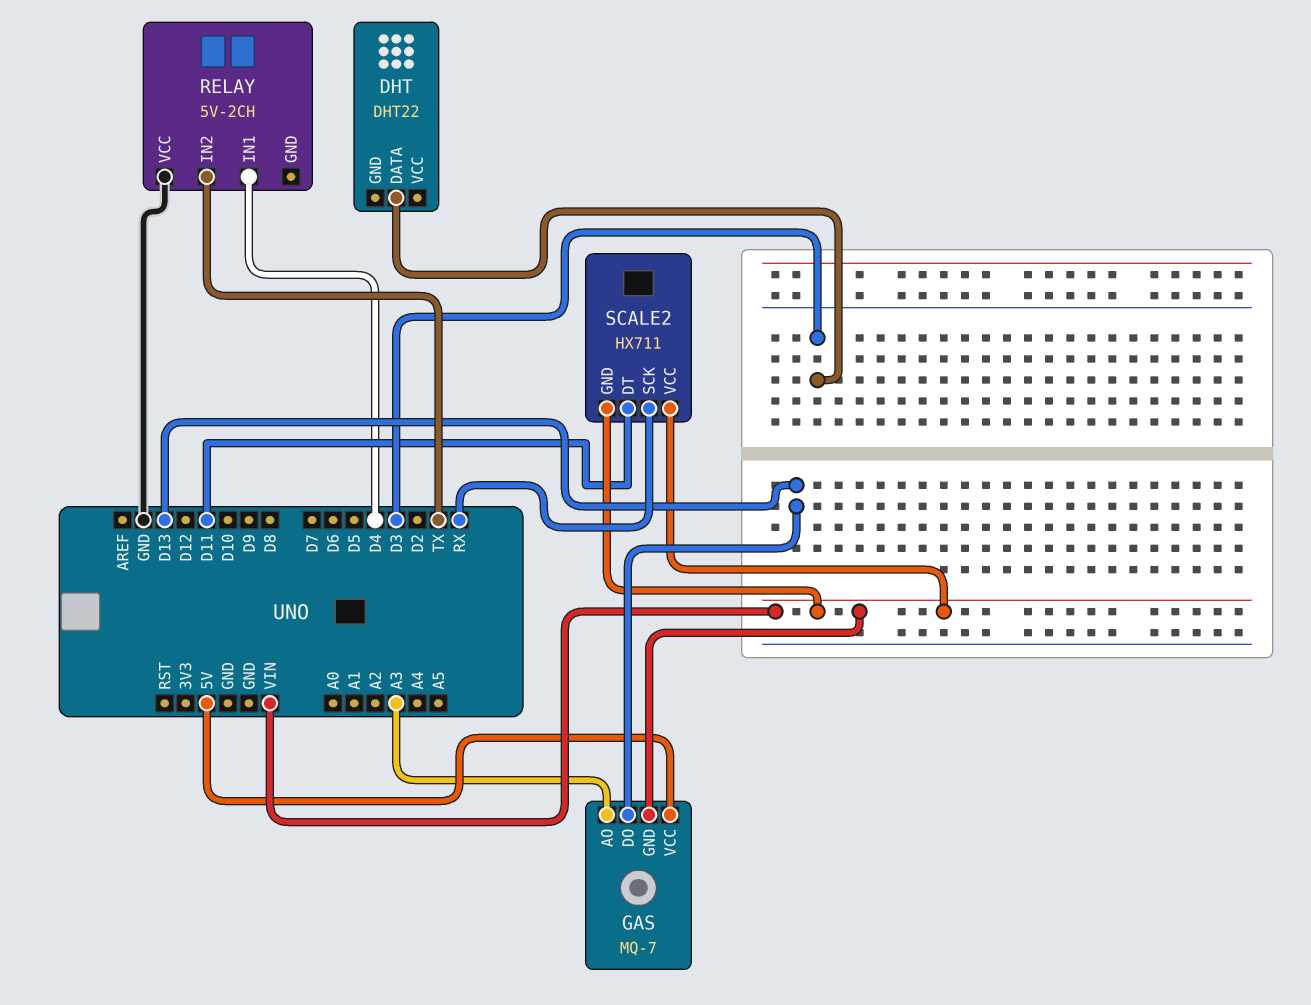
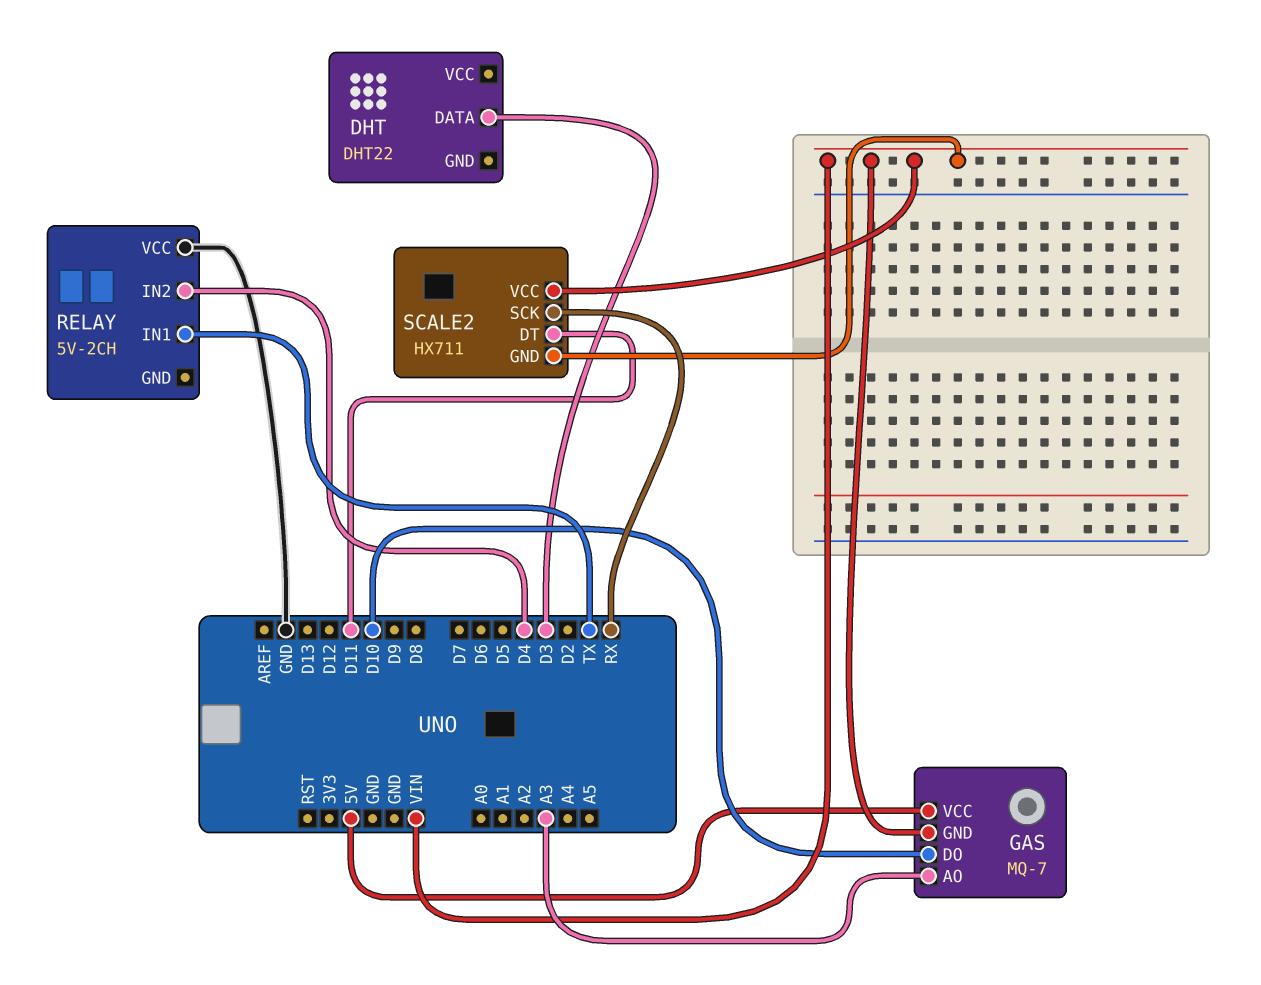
GAS pin DO: D13 -> D10
RELAY pin IN1: D4 -> TX
RELAY pin IN2: TX -> D4

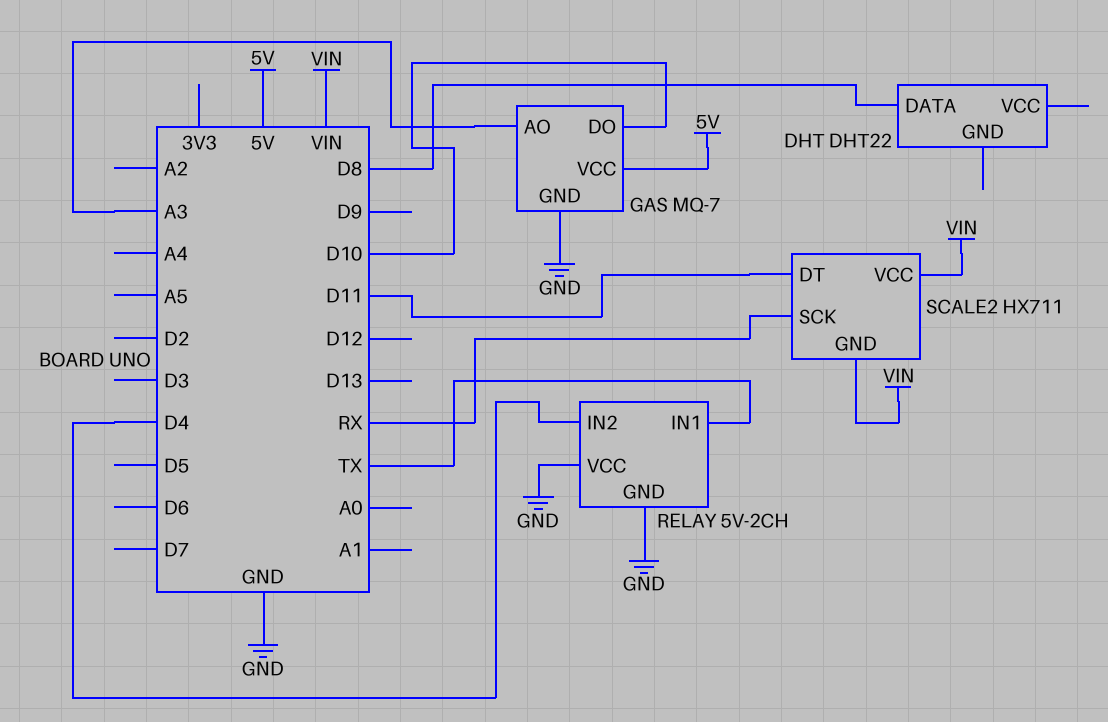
DHT pin DATA: D3 -> D8
GAS pin GND: VIN -> GND
RELAY pin GND: none -> GND

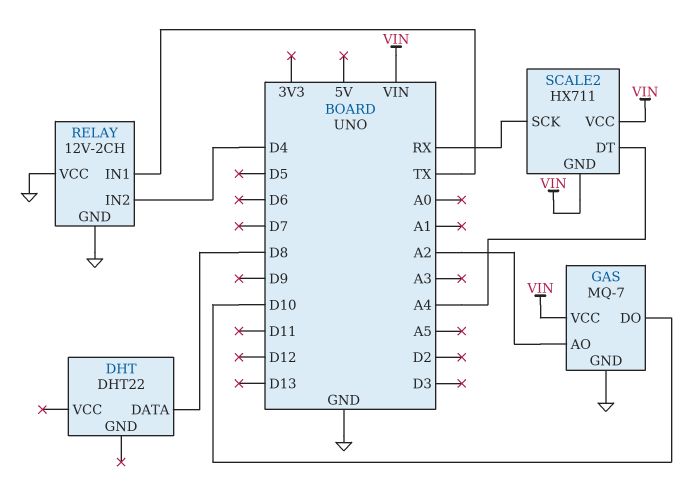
GAS pin AO: A3 -> A2
GAS pin VCC: 5V -> VIN
RELAY: 5V-2CH -> 12V-2CH
SCALE2 pin DT: D11 -> A4

